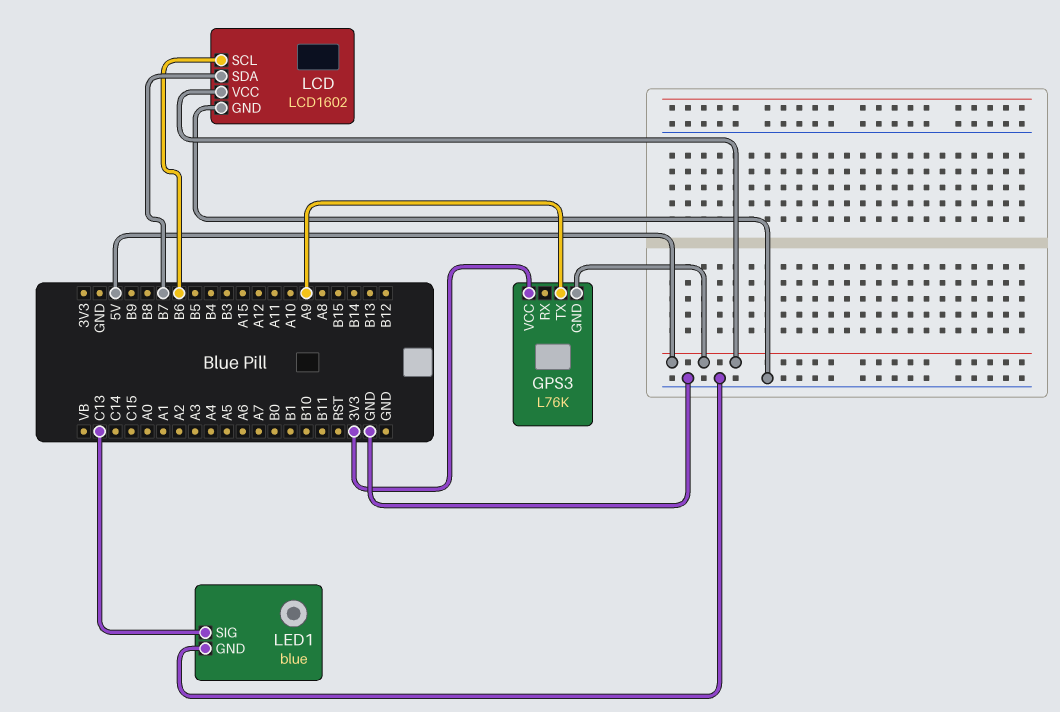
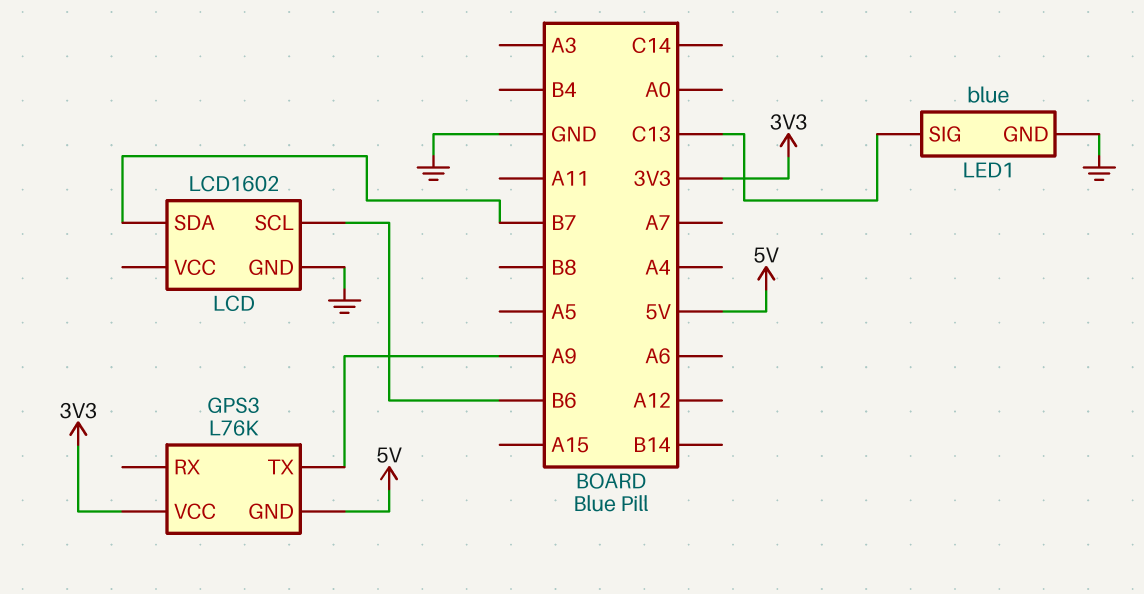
LCD pin VCC: 5V -> none

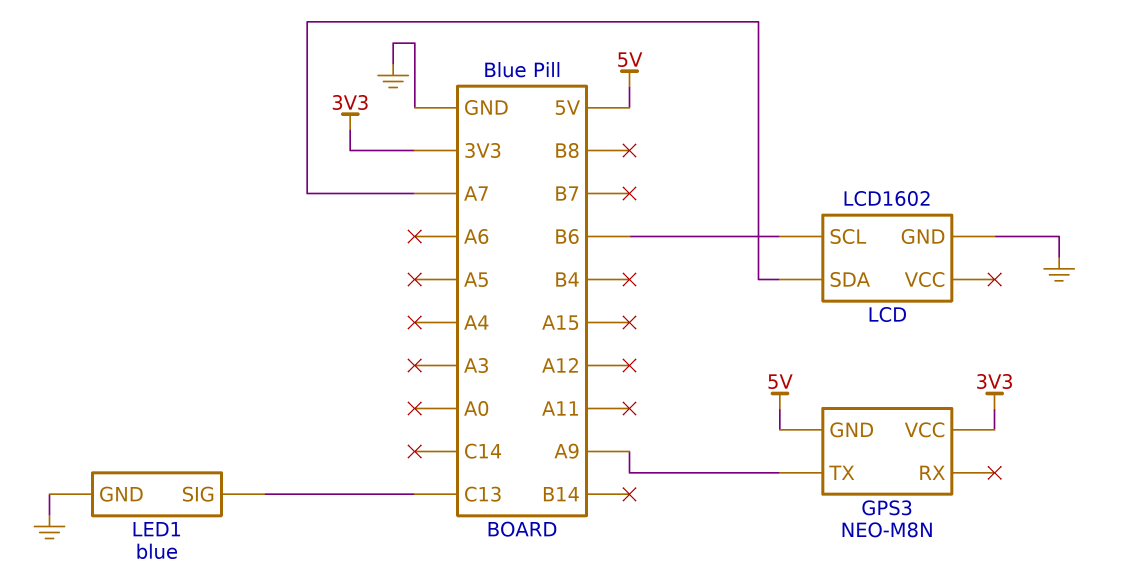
GPS3: L76K -> NEO-M8N
LCD pin SDA: B7 -> A7

